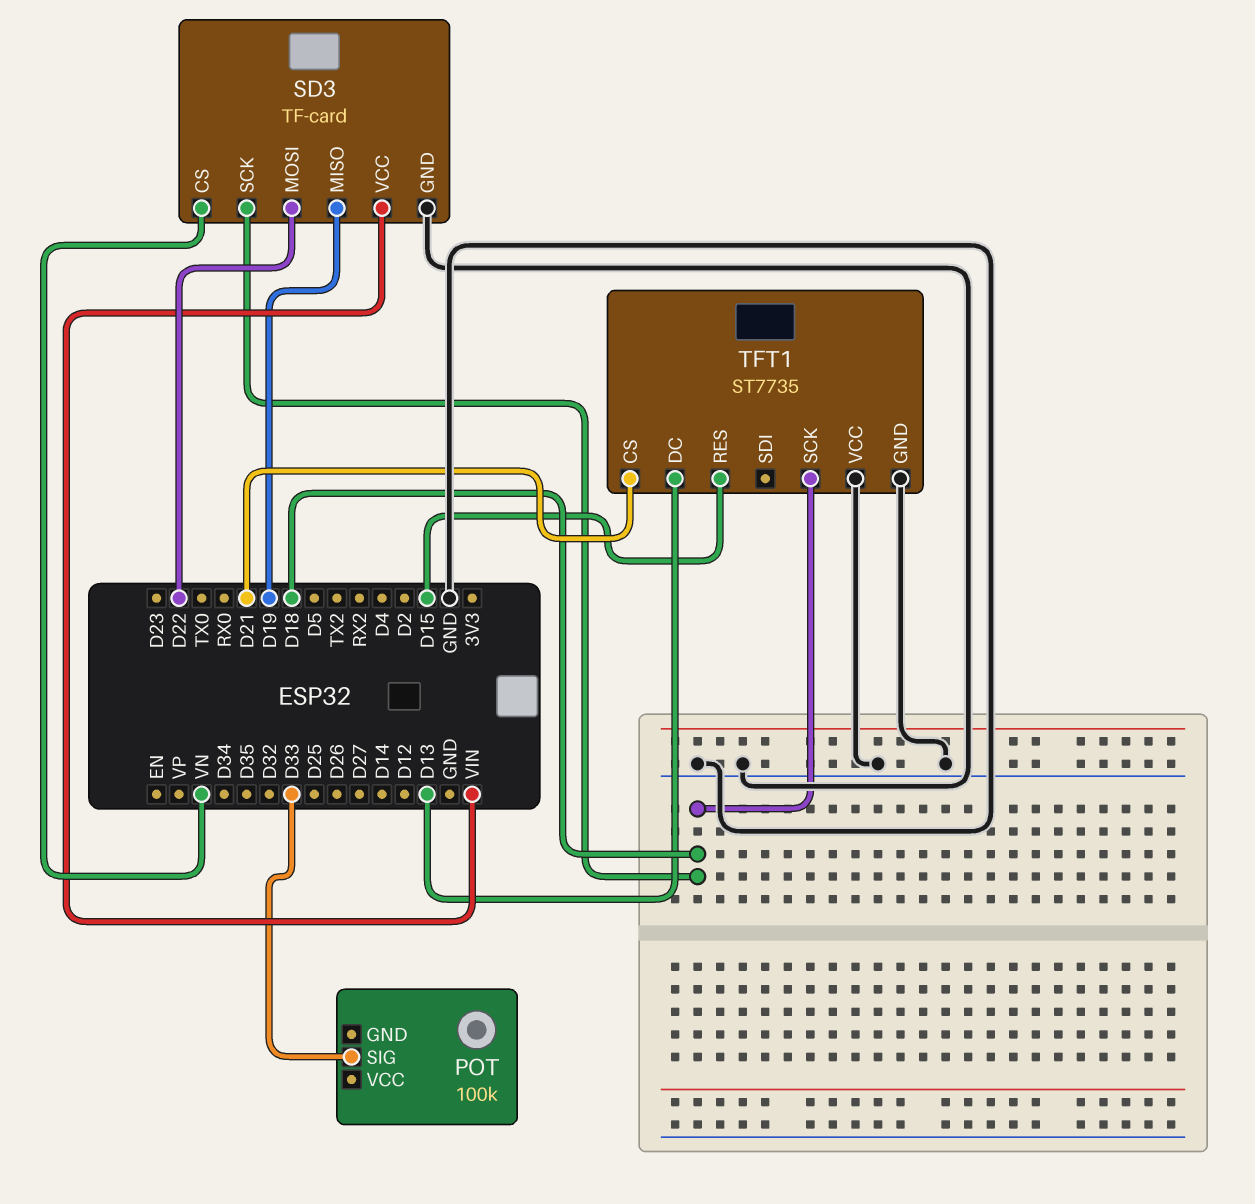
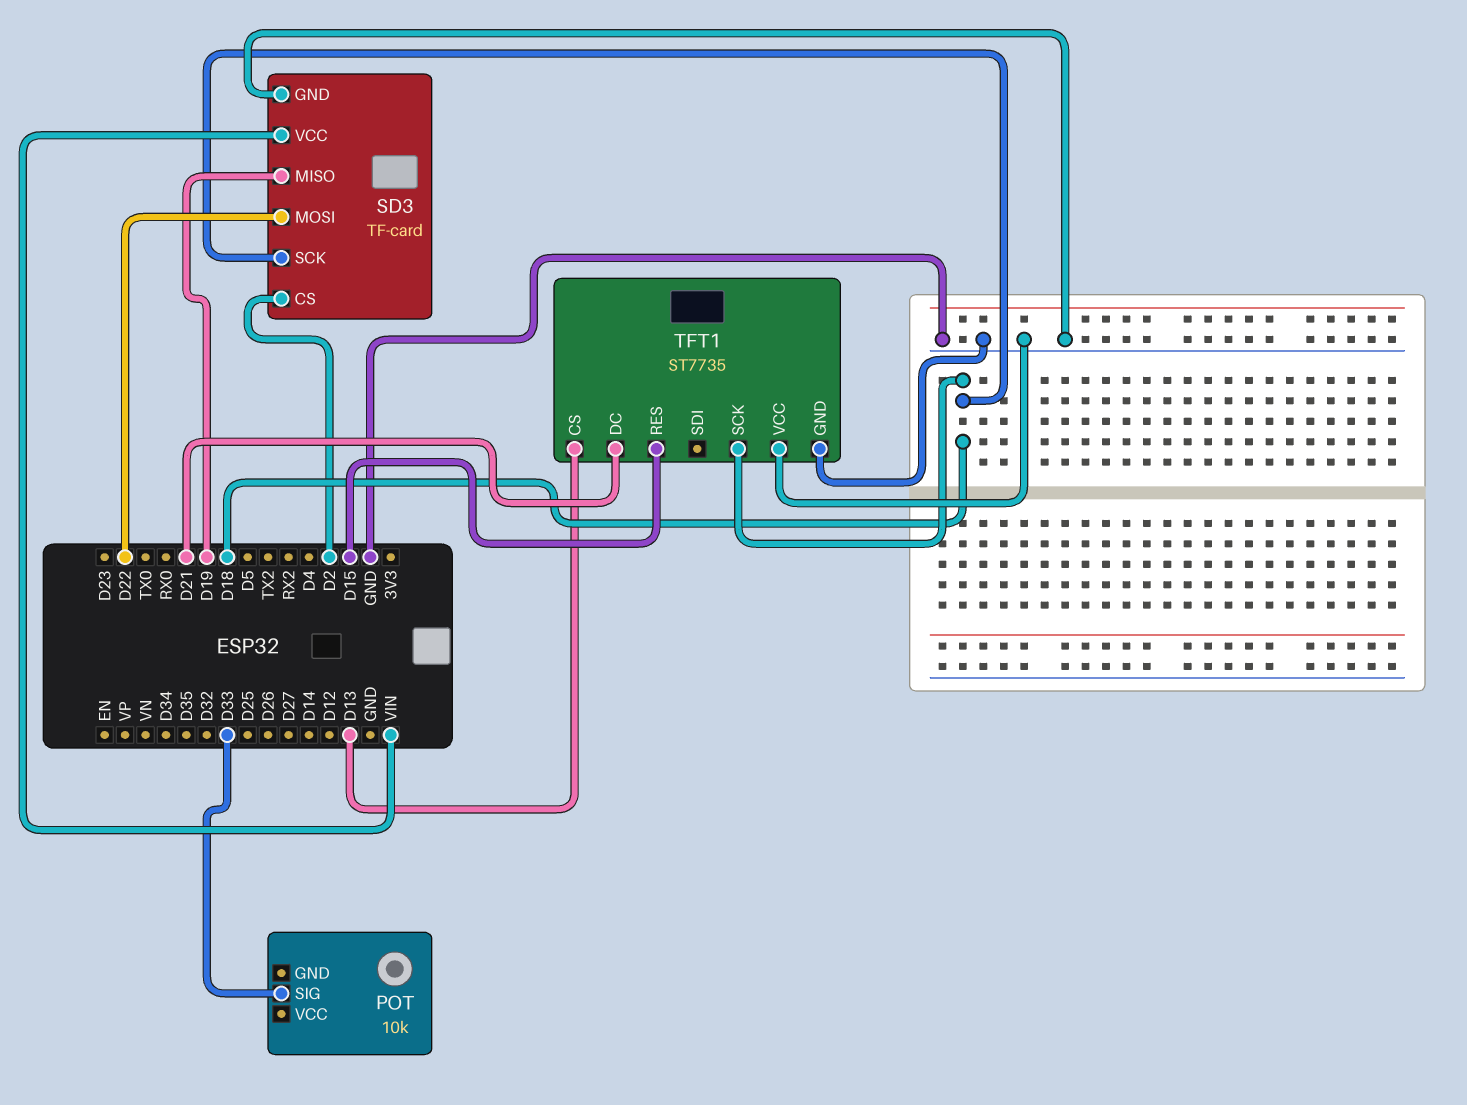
POT: 100k -> 10k
SD3 pin CS: VN -> D2
TFT1 pin CS: D21 -> D13
TFT1 pin DC: D13 -> D21

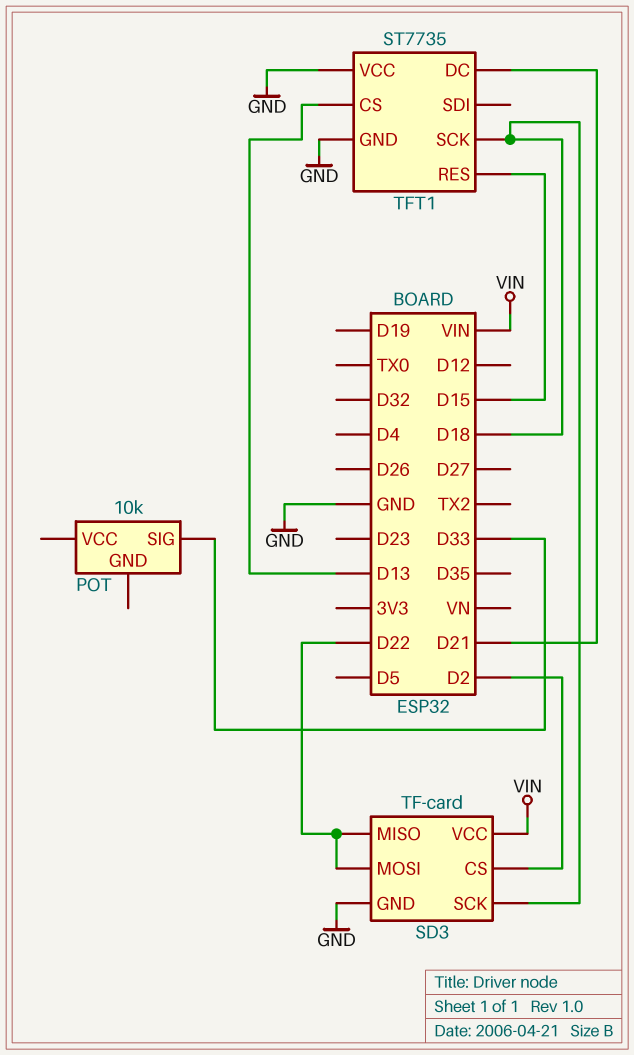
SD3 pin MISO: D19 -> D22

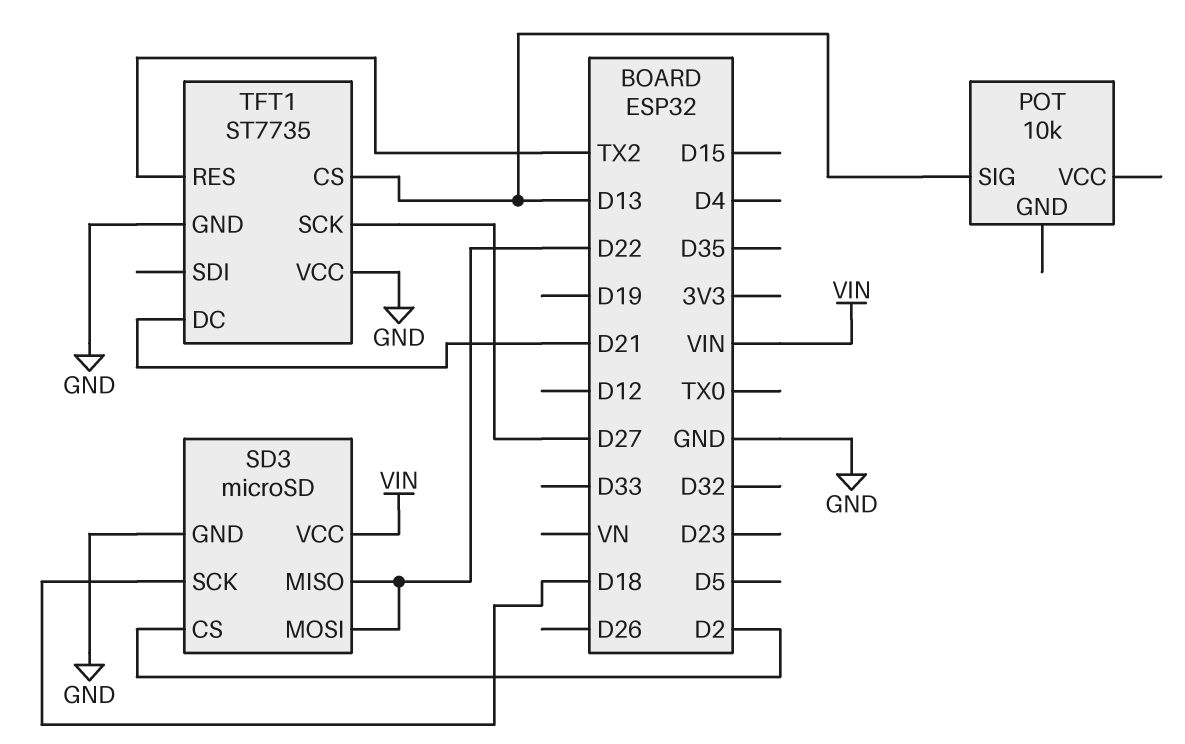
POT pin SIG: D33 -> D13
SD3: TF-card -> microSD
TFT1 pin RES: D15 -> TX2
TFT1 pin SCK: D18 -> D27

